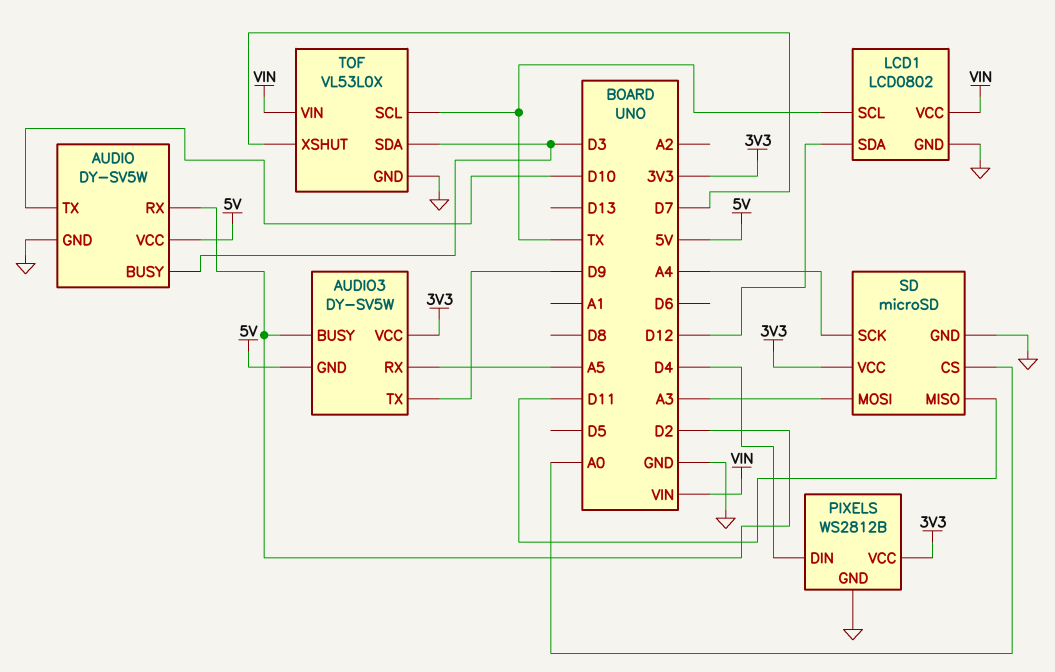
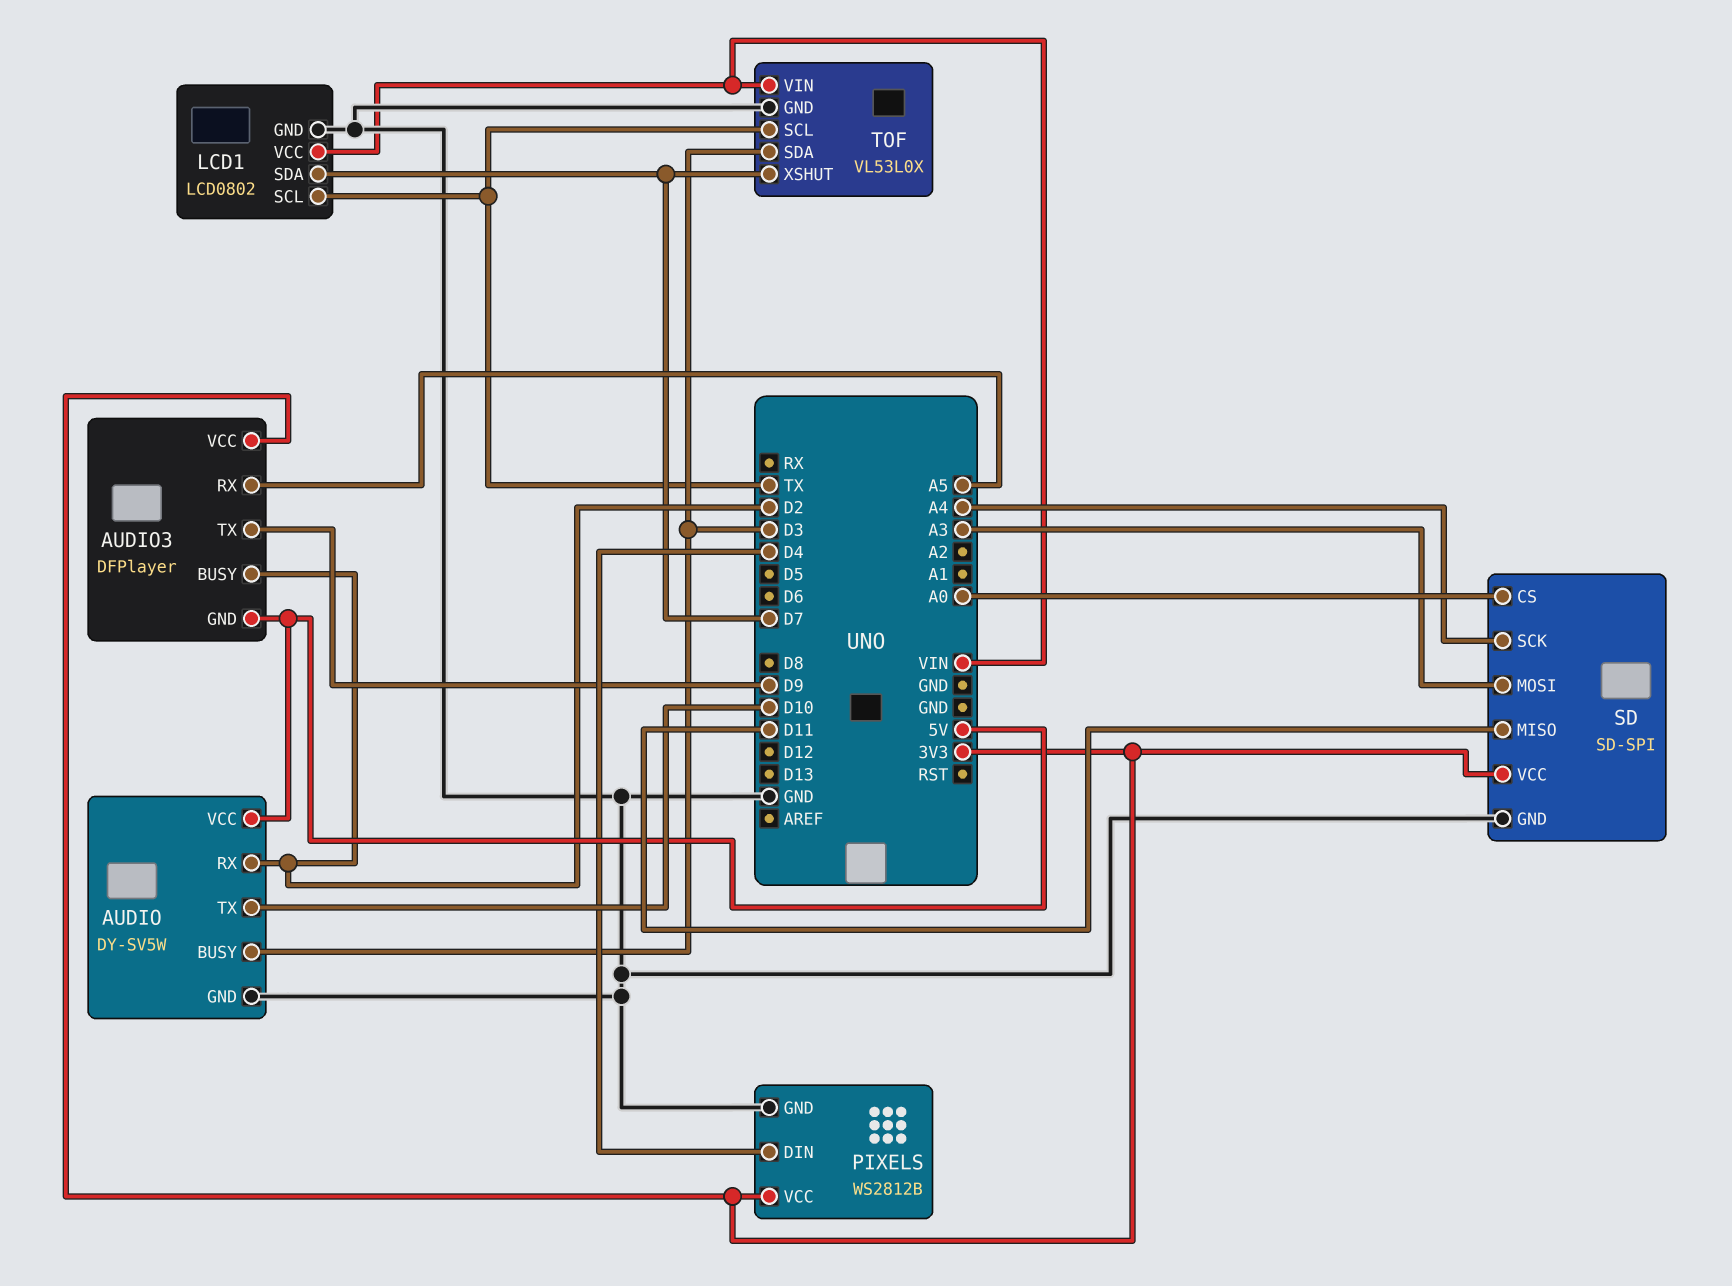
AUDIO3: DY-SV5W -> DFPlayer
LCD1 pin SDA: D12 -> D7
SD: microSD -> SD-SPI

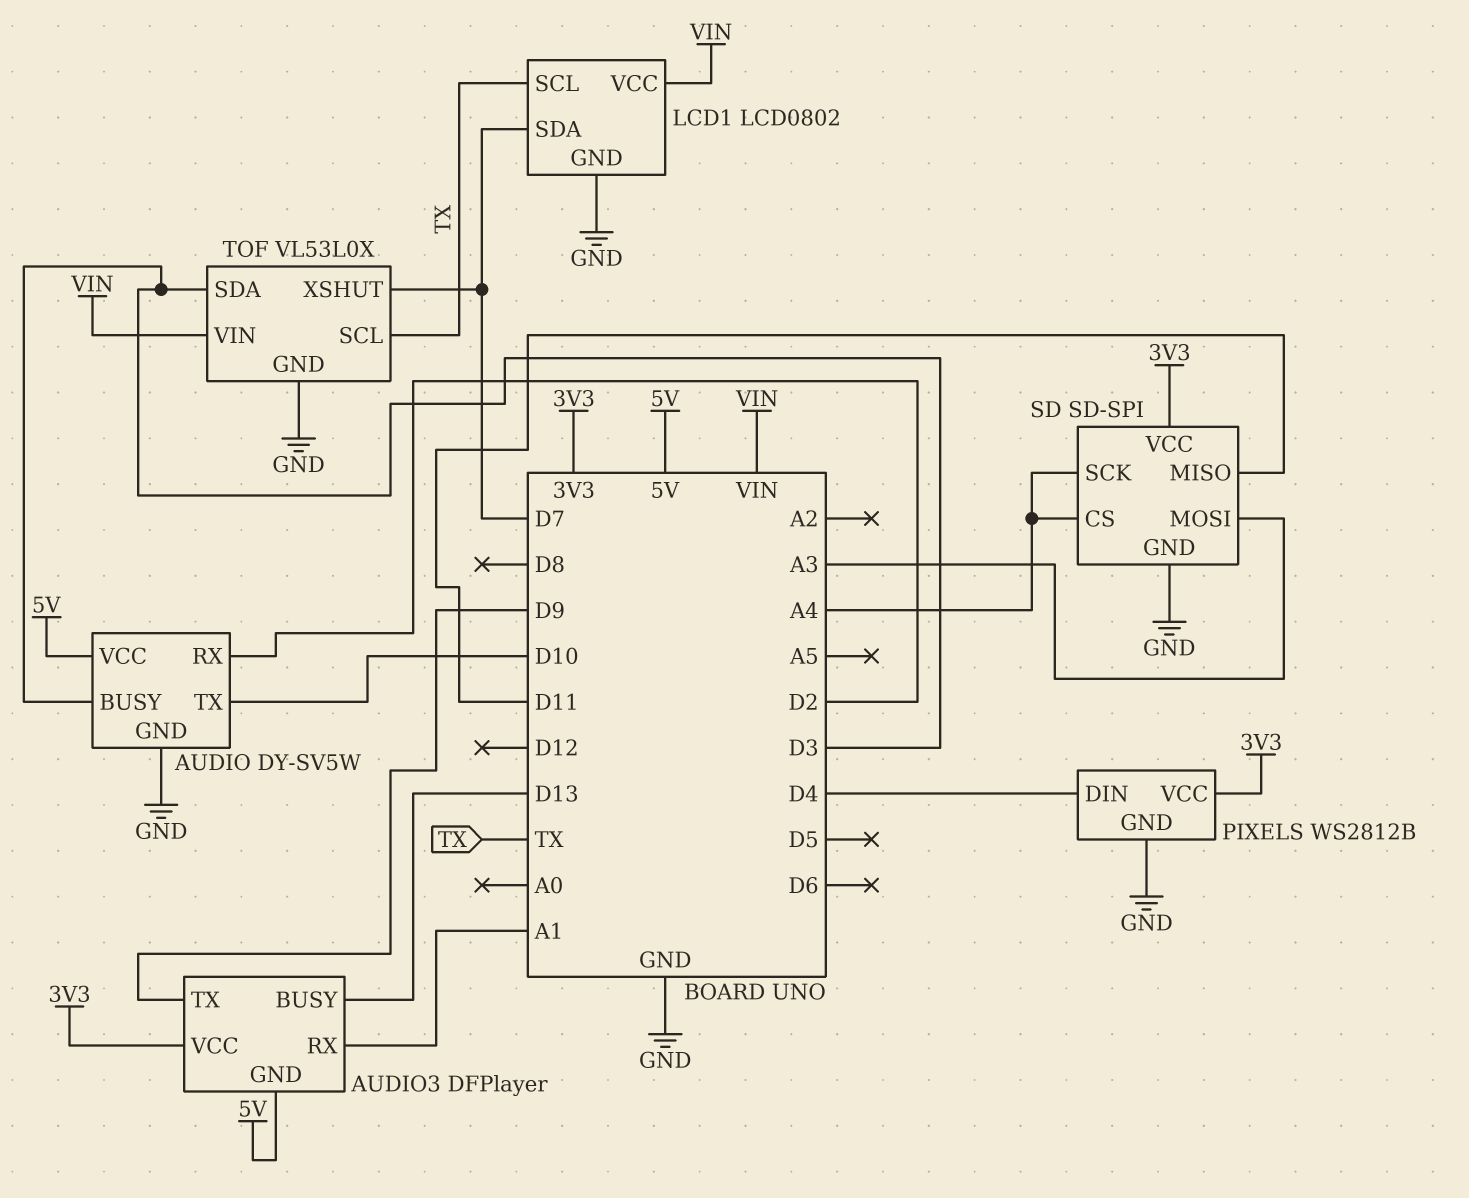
AUDIO3 pin BUSY: D2 -> D13
AUDIO3 pin RX: A5 -> A1
SD pin CS: A0 -> A4

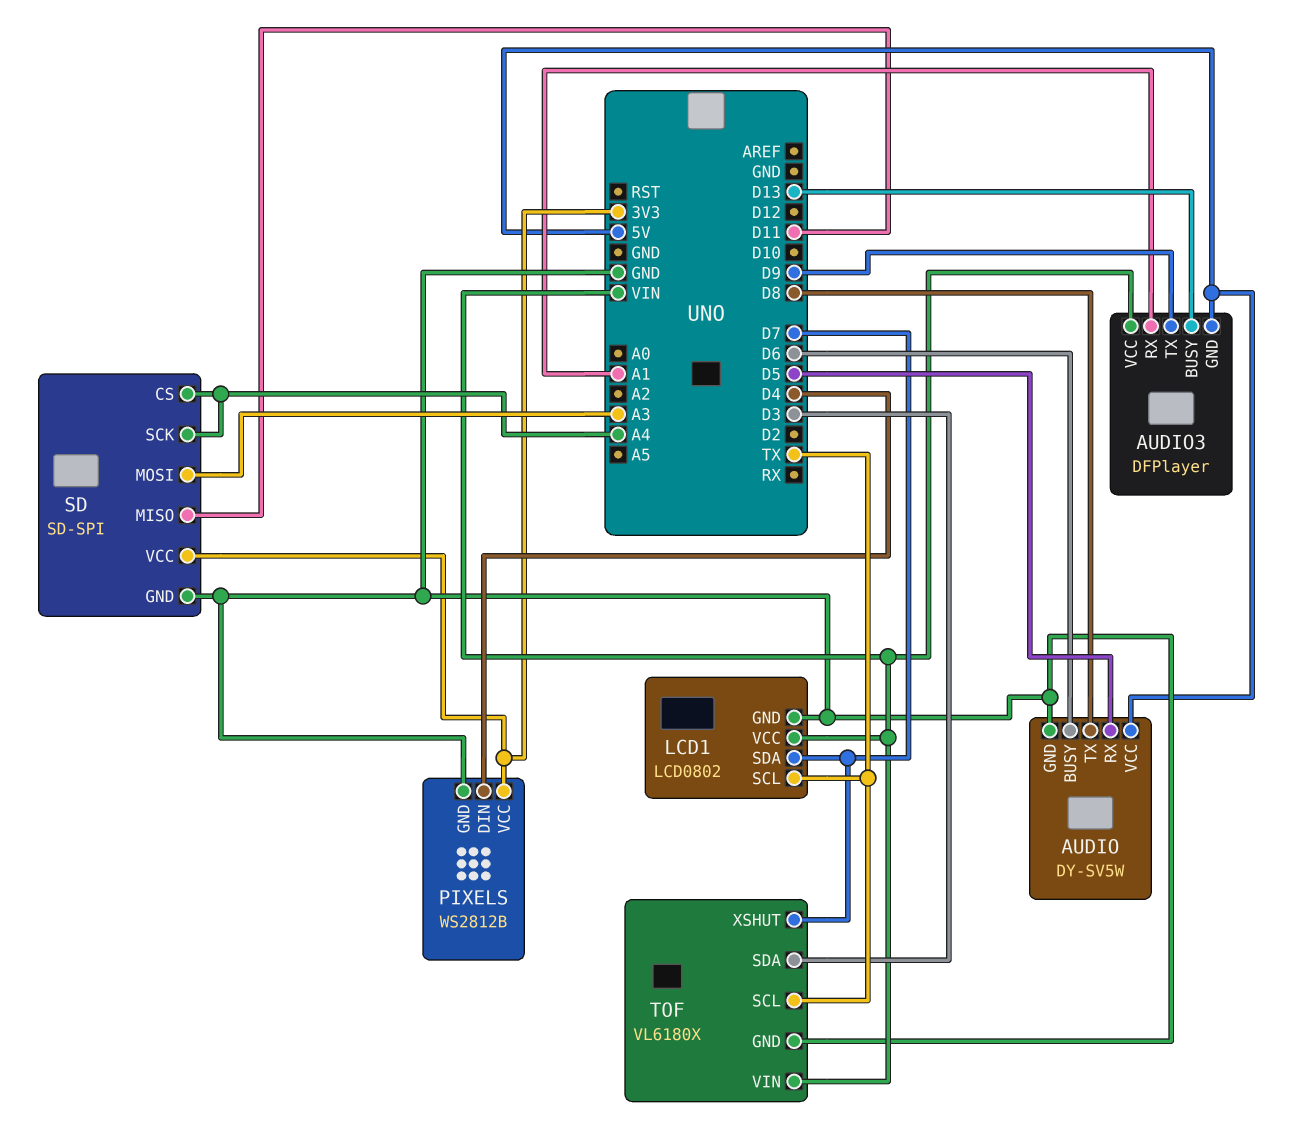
AUDIO pin BUSY: D3 -> D6
AUDIO pin RX: D2 -> D5
AUDIO pin TX: D10 -> D8
AUDIO3 pin VCC: 3V3 -> VIN
TOF: VL53L0X -> VL6180X

